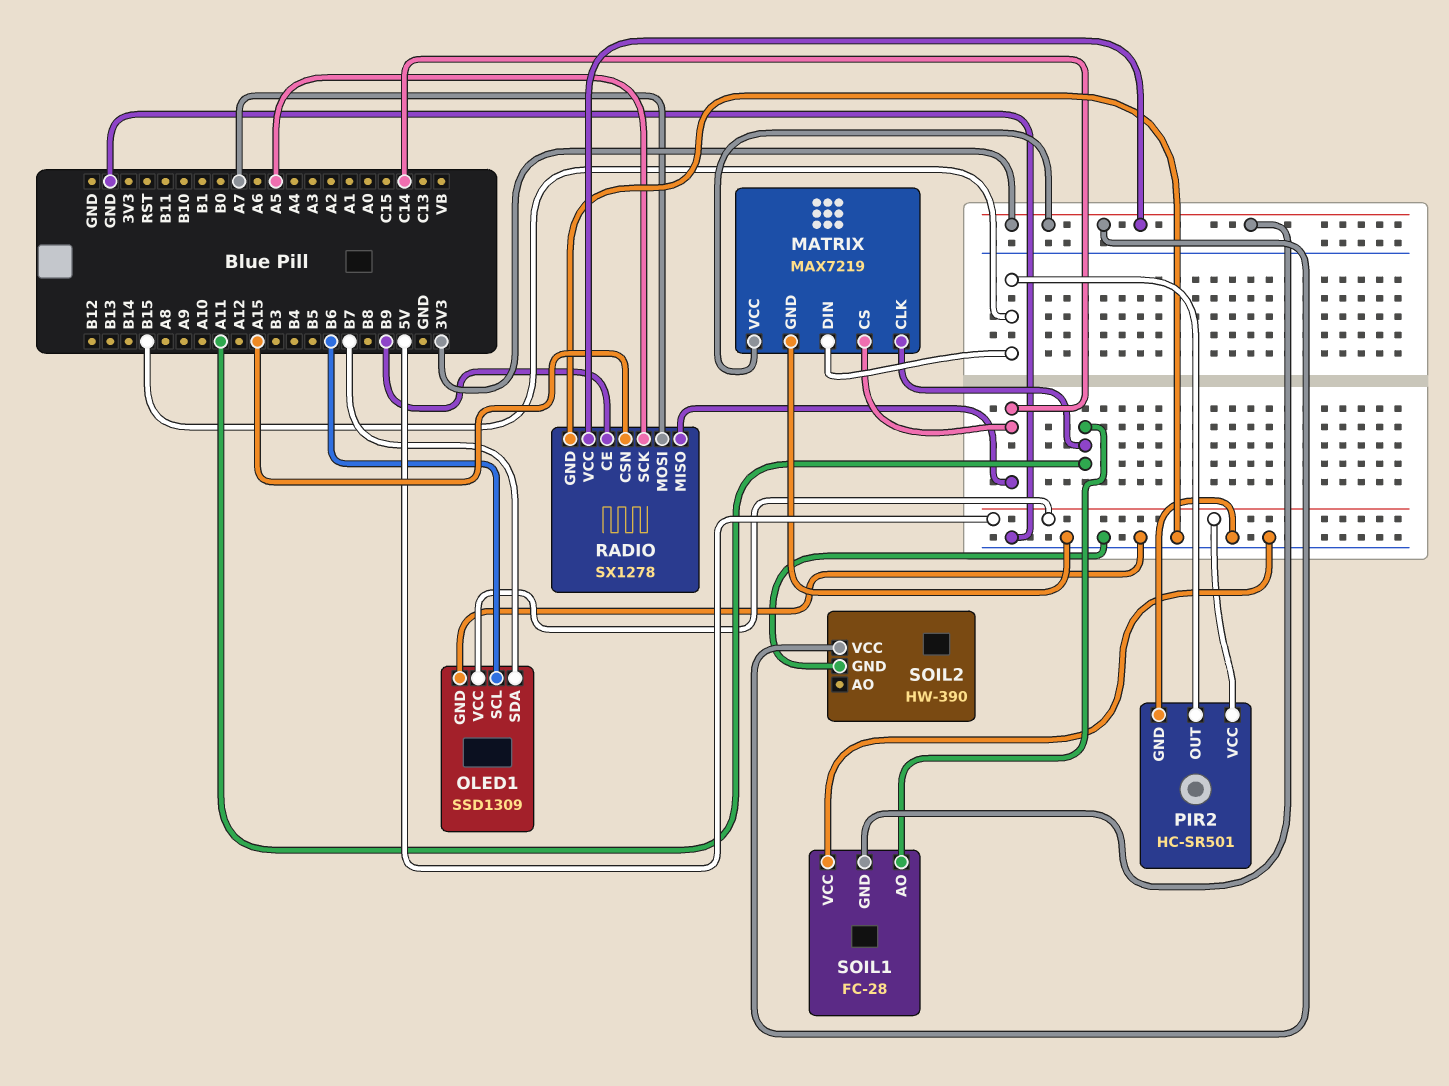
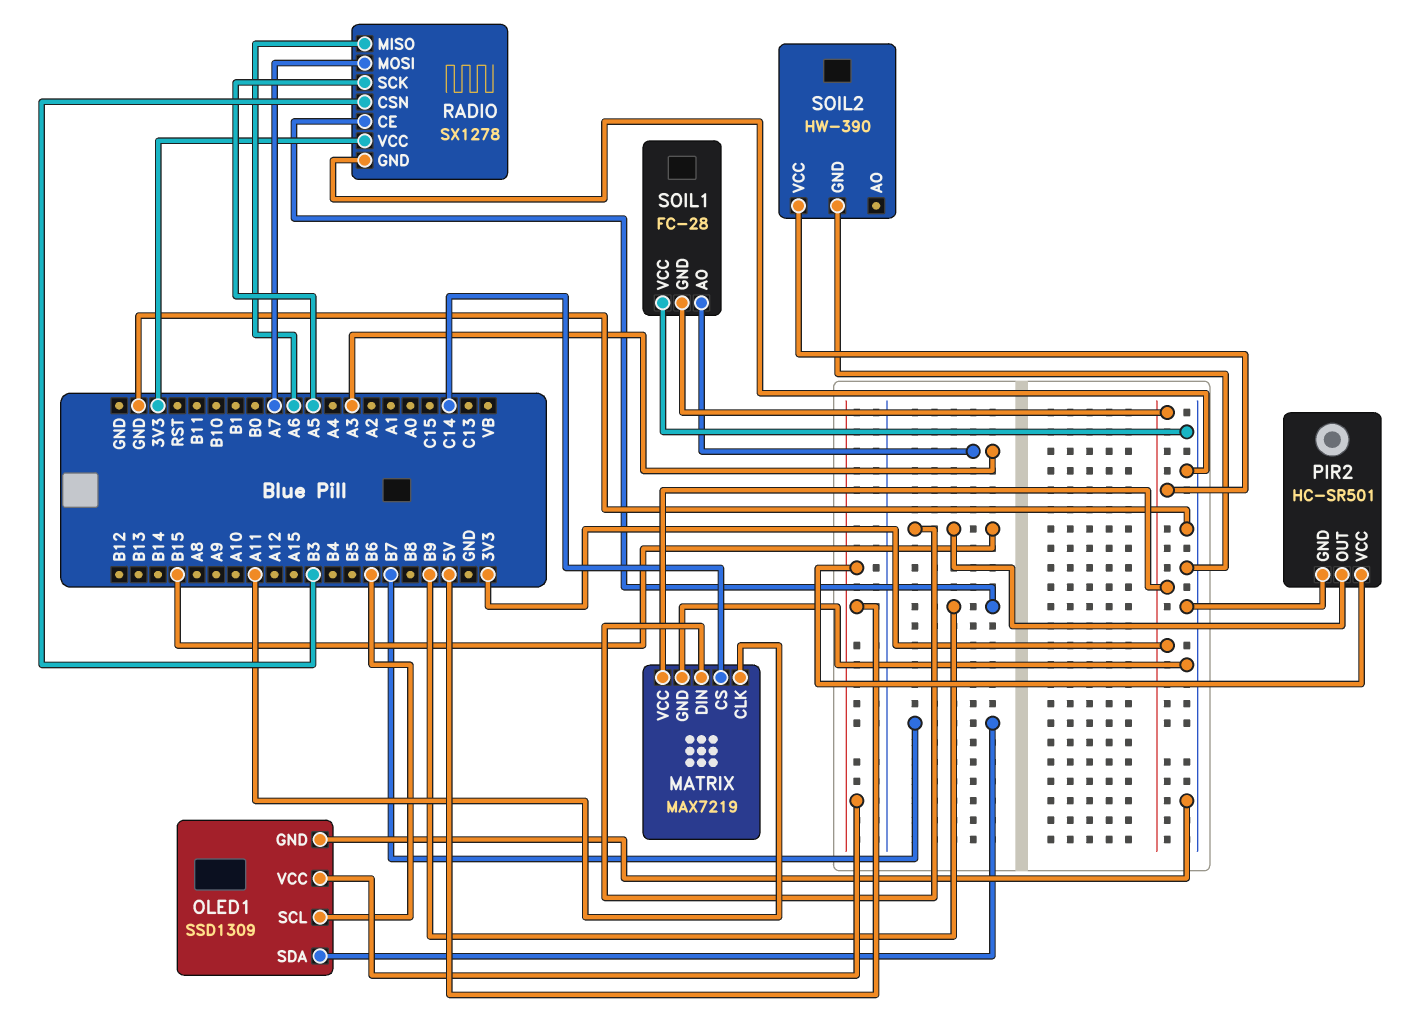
RADIO pin CSN: A15 -> B3
RADIO pin MISO: C14 -> A6
SOIL1 pin AO: A11 -> A3

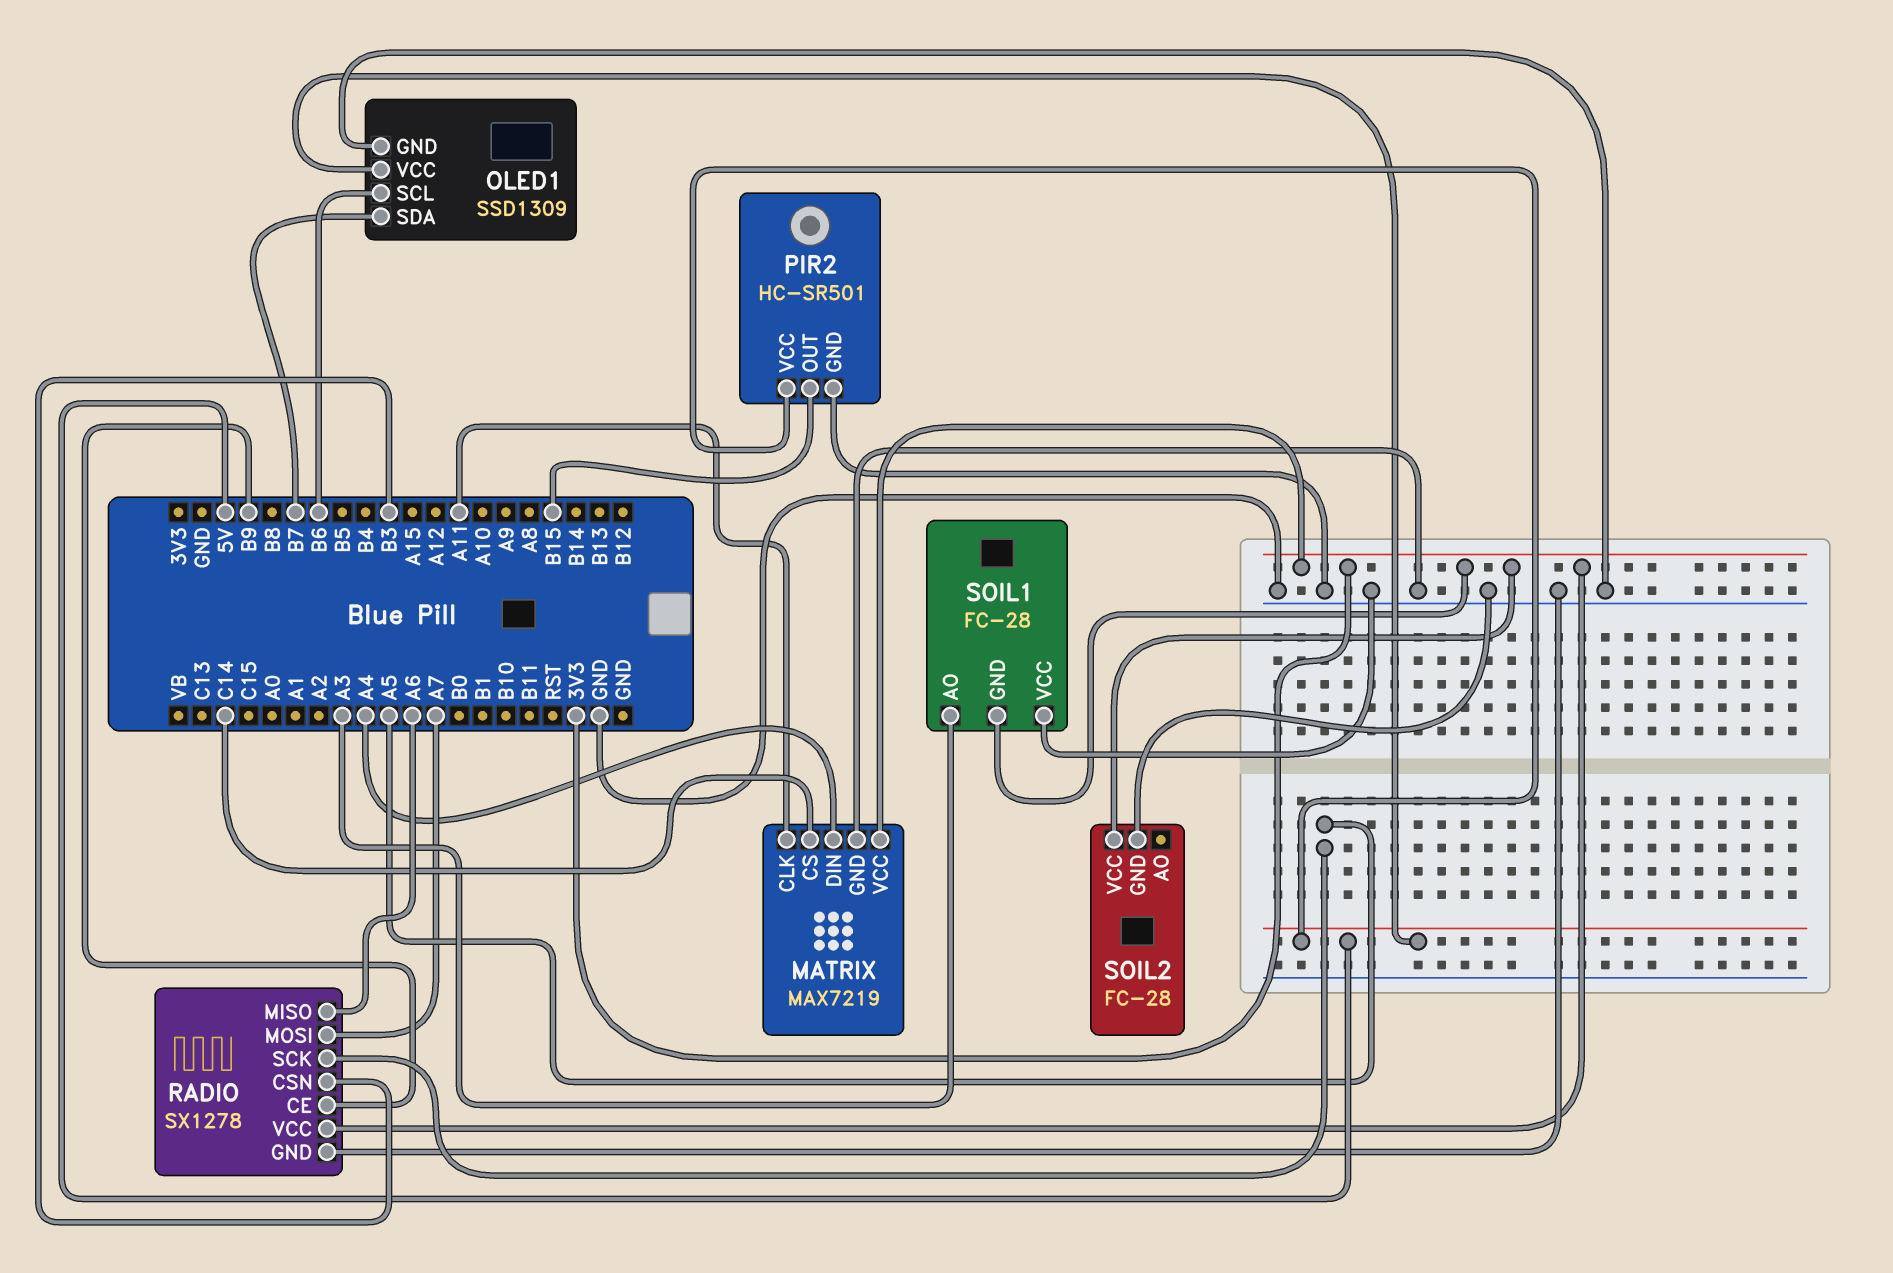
MATRIX pin DIN: B15 -> A4
SOIL2: HW-390 -> FC-28

